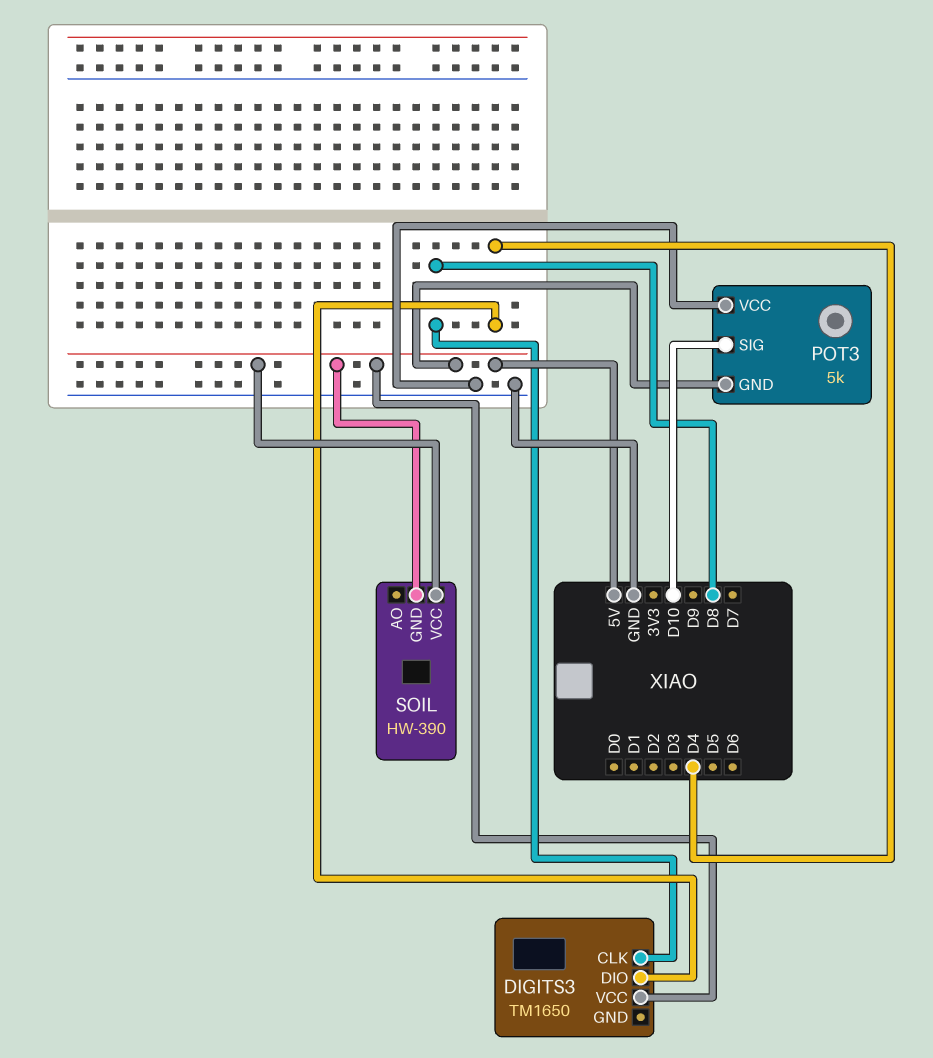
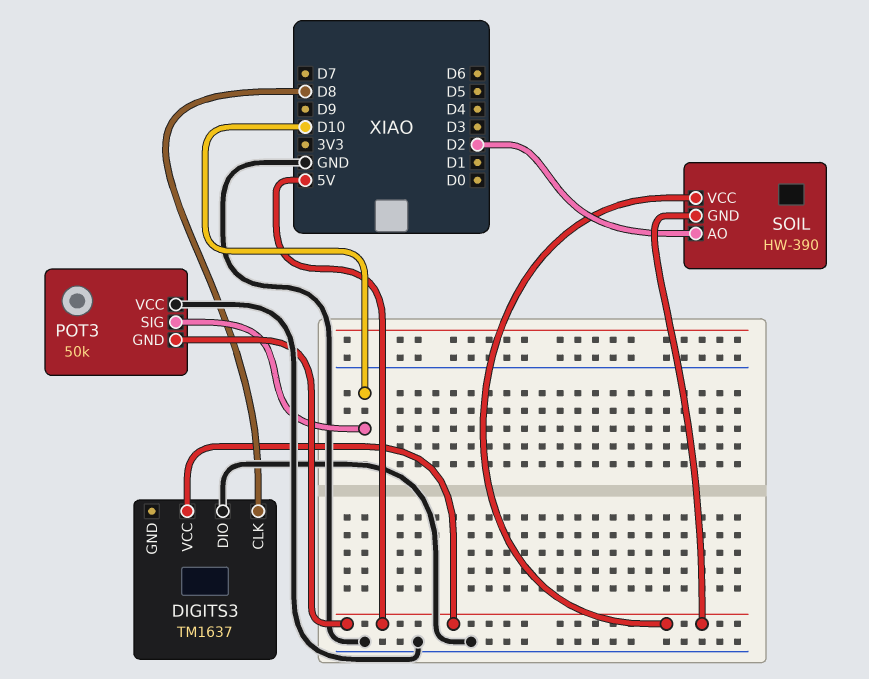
DIGITS3: TM1650 -> TM1637
DIGITS3 pin DIO: D4 -> GND
POT3: 5k -> 50k
SOIL pin AO: none -> D2

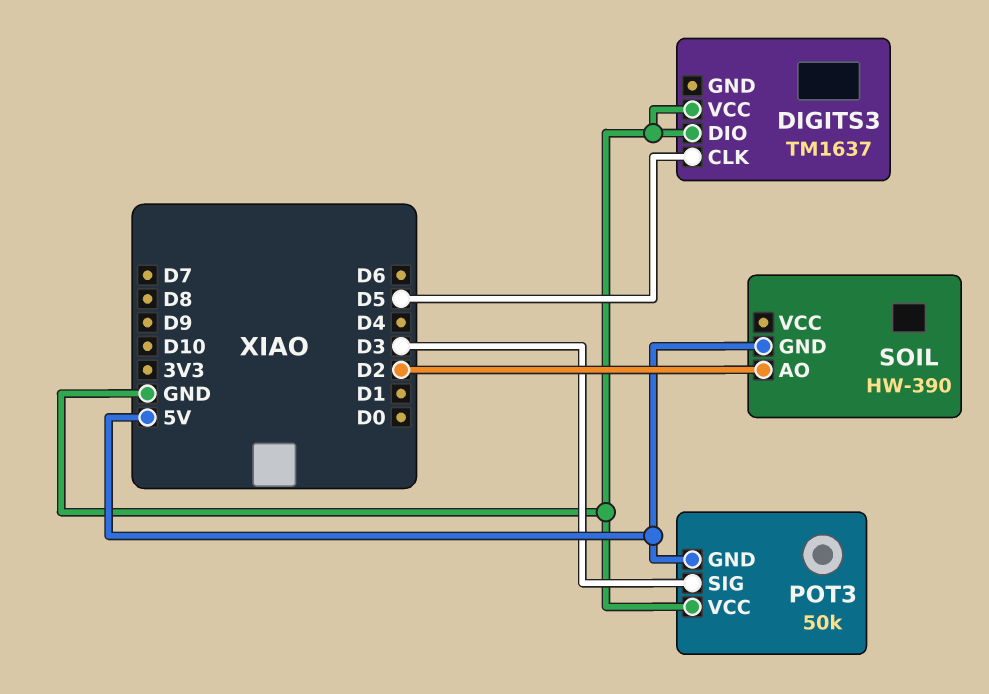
DIGITS3 pin CLK: D8 -> D5
DIGITS3 pin VCC: 5V -> GND
POT3 pin SIG: D10 -> D3
SOIL pin VCC: 5V -> none

